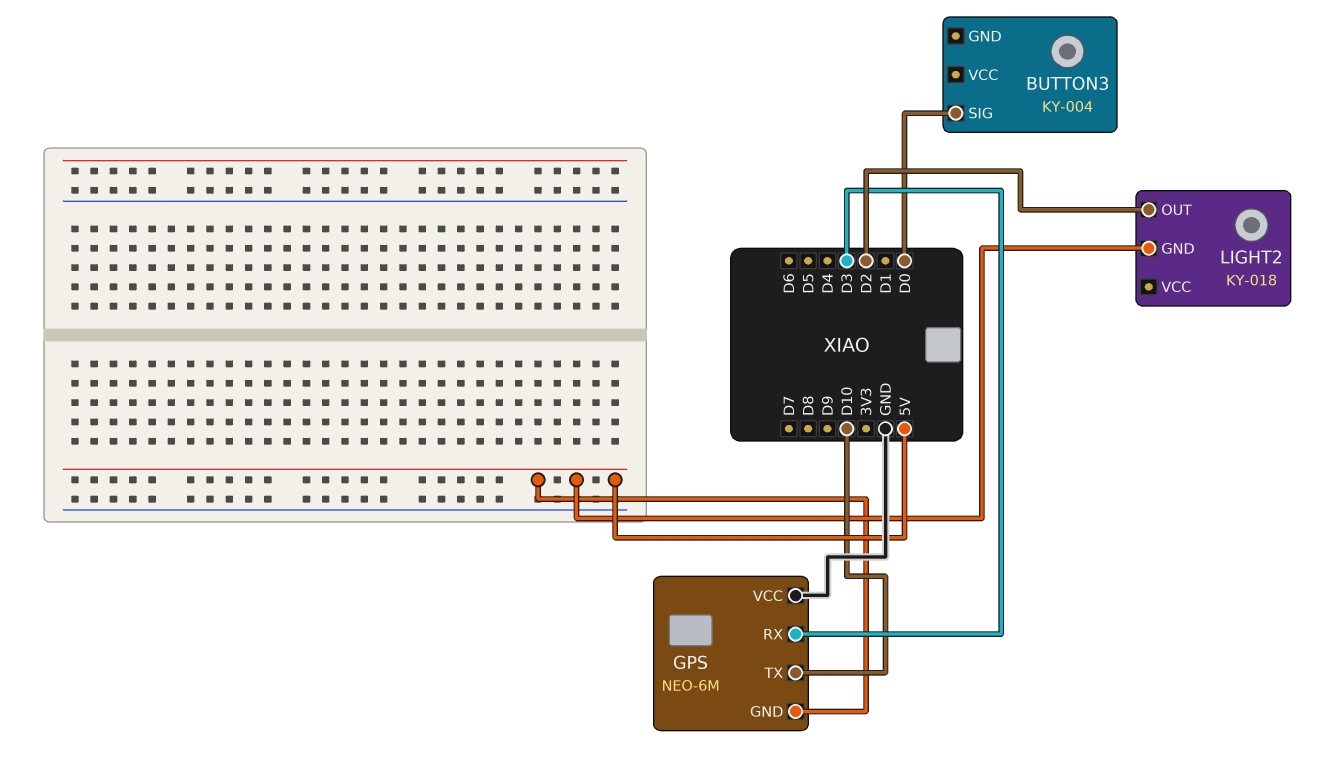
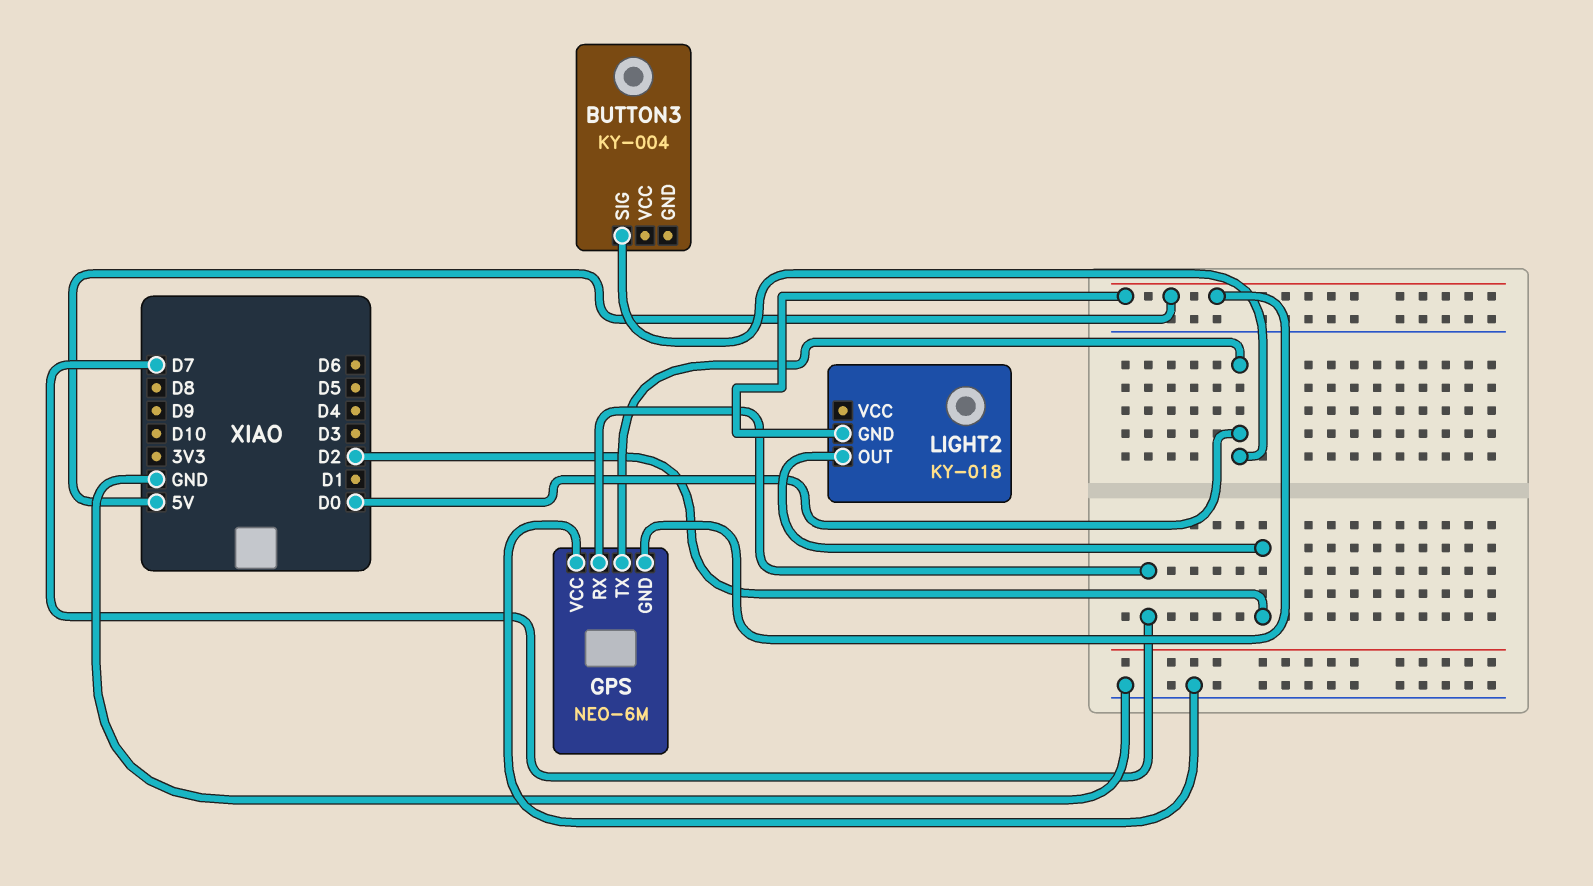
GPS pin RX: D3 -> D7
GPS pin TX: D10 -> D0

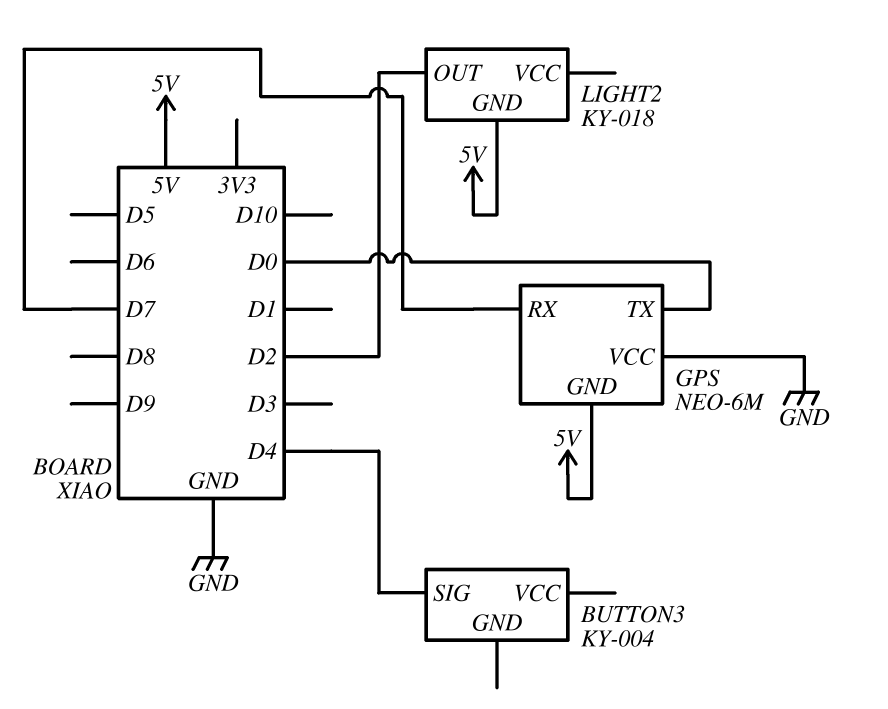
BUTTON3 pin SIG: D0 -> D4

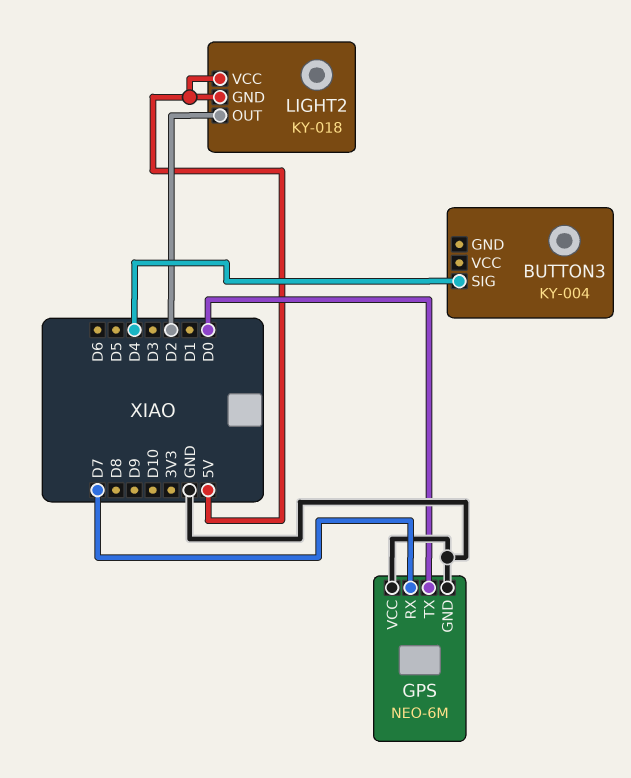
GPS pin GND: 5V -> GND
LIGHT2 pin VCC: none -> 5V

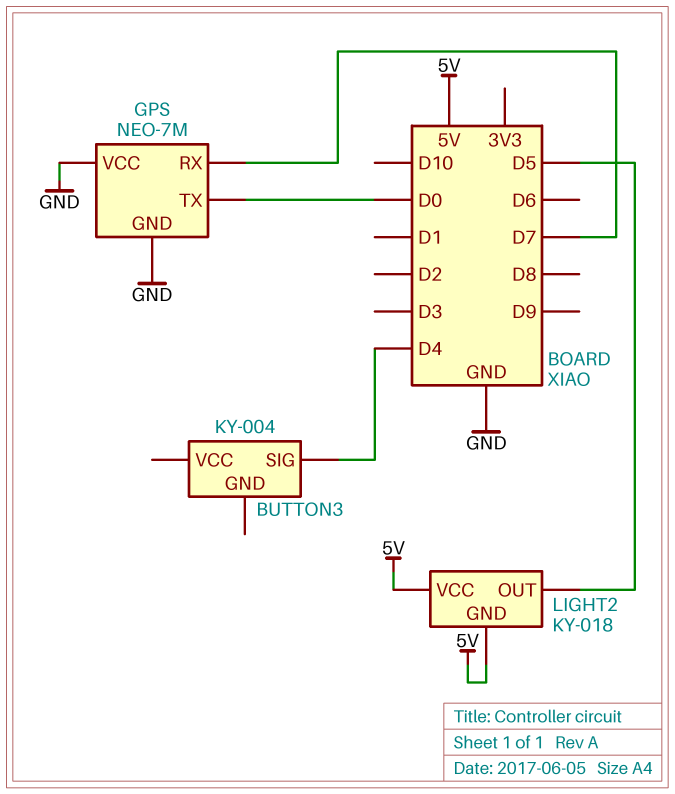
GPS: NEO-6M -> NEO-7M
LIGHT2 pin OUT: D2 -> D5

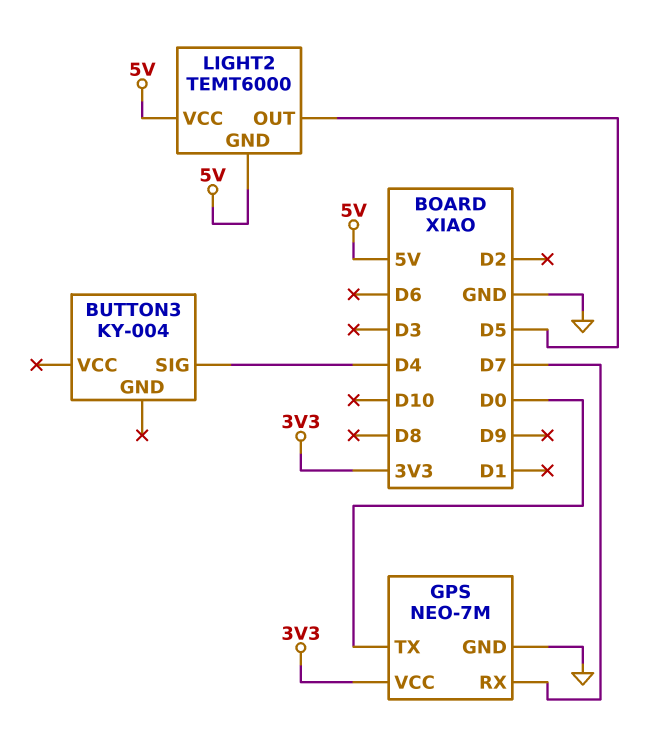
GPS pin VCC: GND -> 3V3
LIGHT2: KY-018 -> TEMT6000

